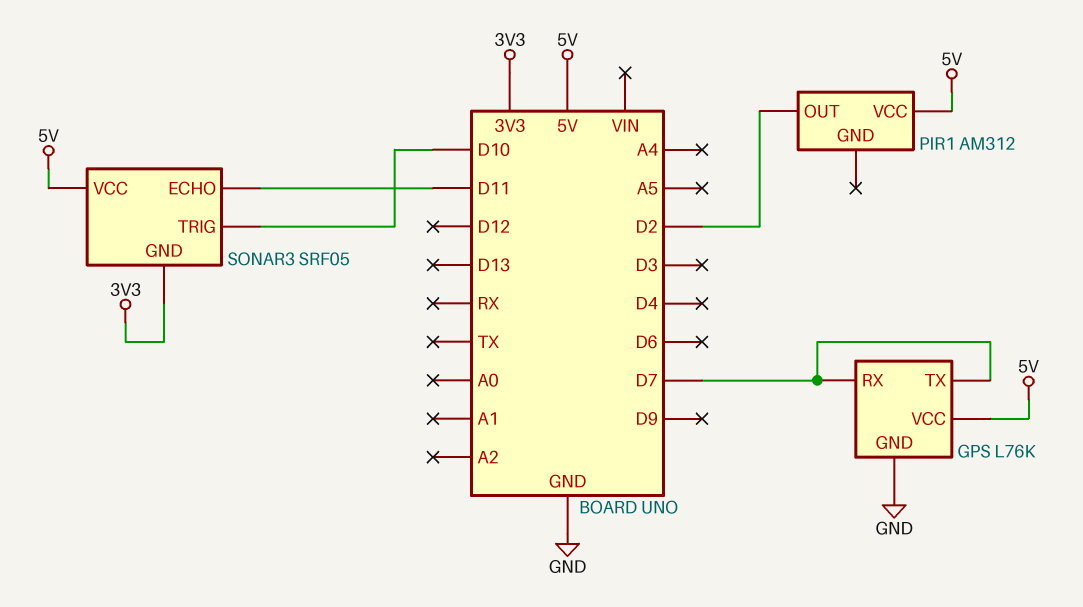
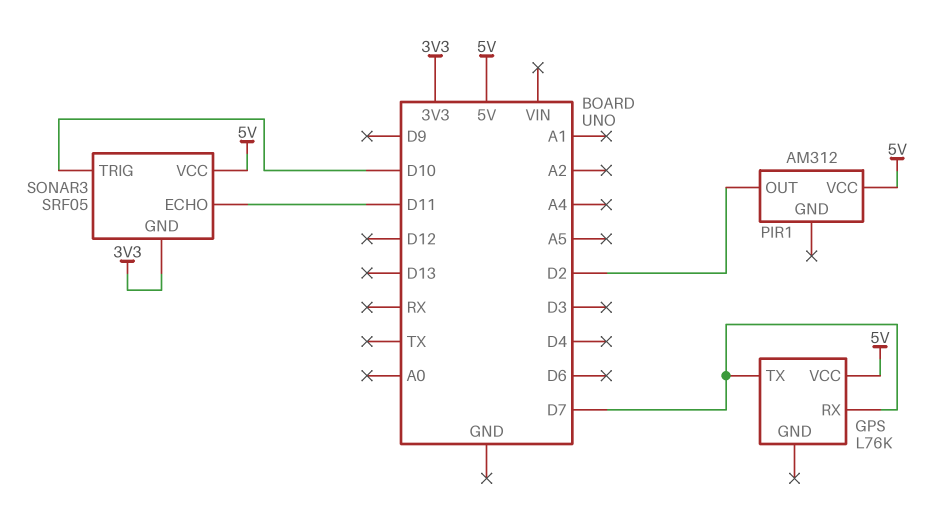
GPS pin GND: GND -> none

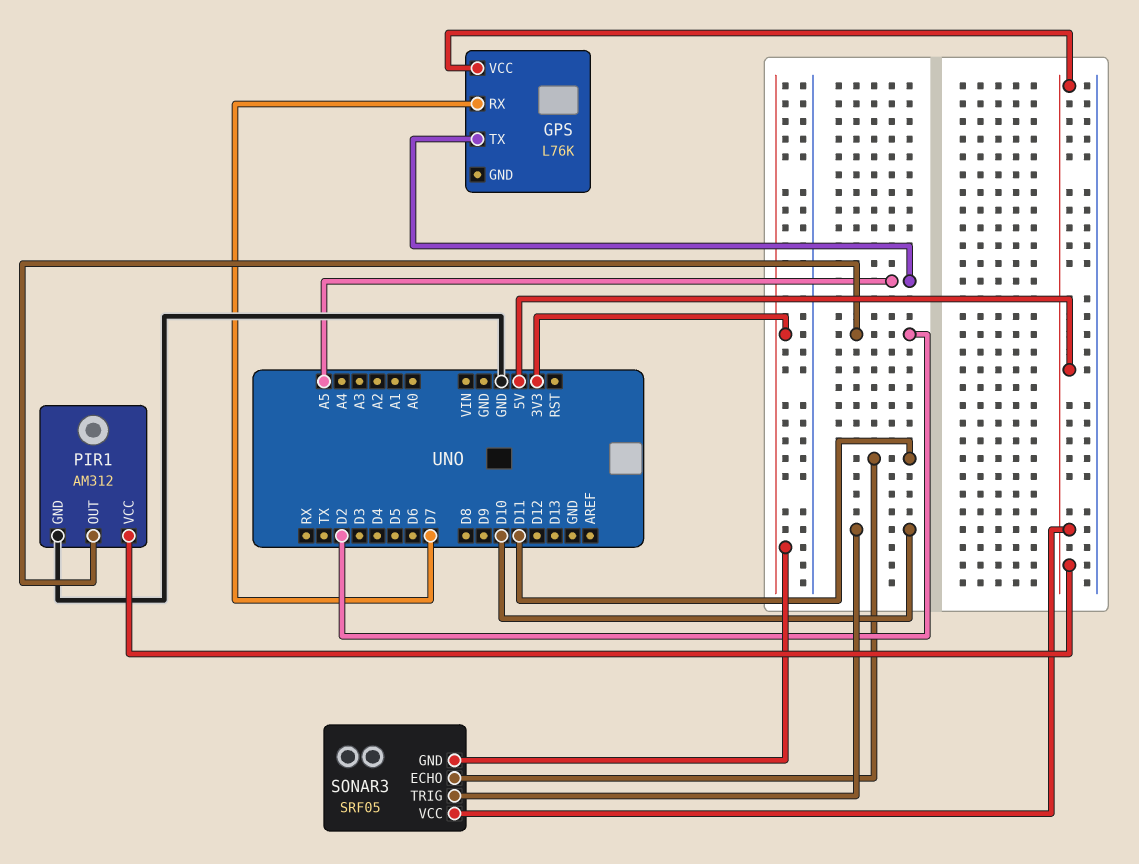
GPS pin TX: D7 -> A5
PIR1 pin GND: none -> GND

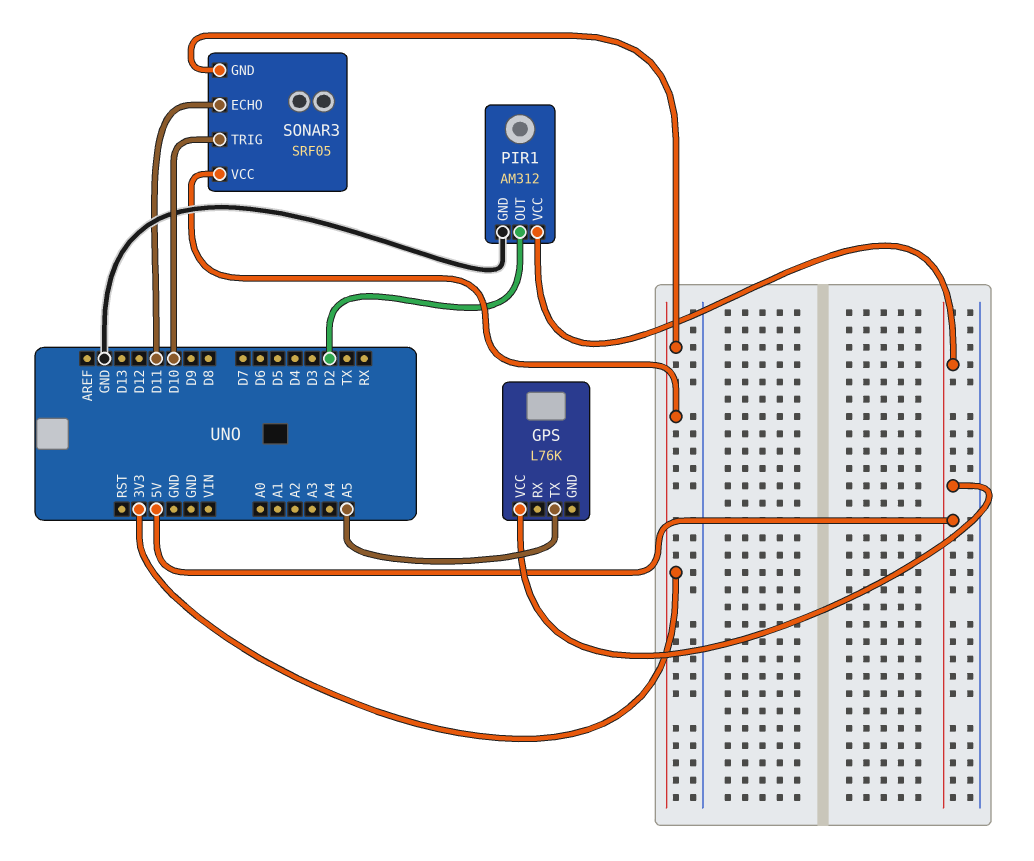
GPS pin RX: D7 -> none
SONAR3 pin VCC: 5V -> 3V3

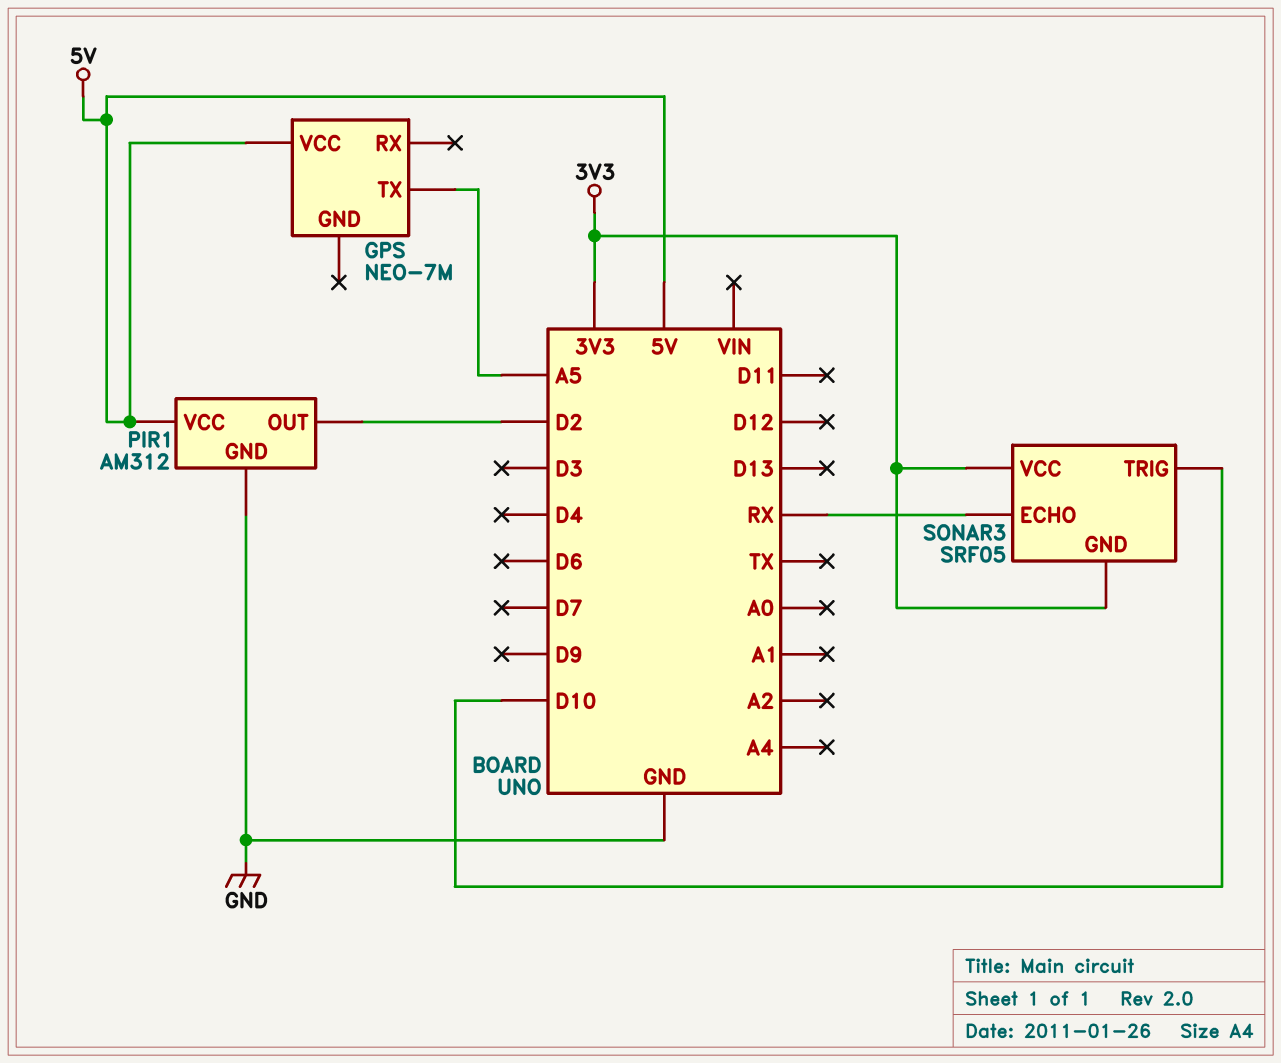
GPS: L76K -> NEO-7M
SONAR3 pin ECHO: D11 -> RX

